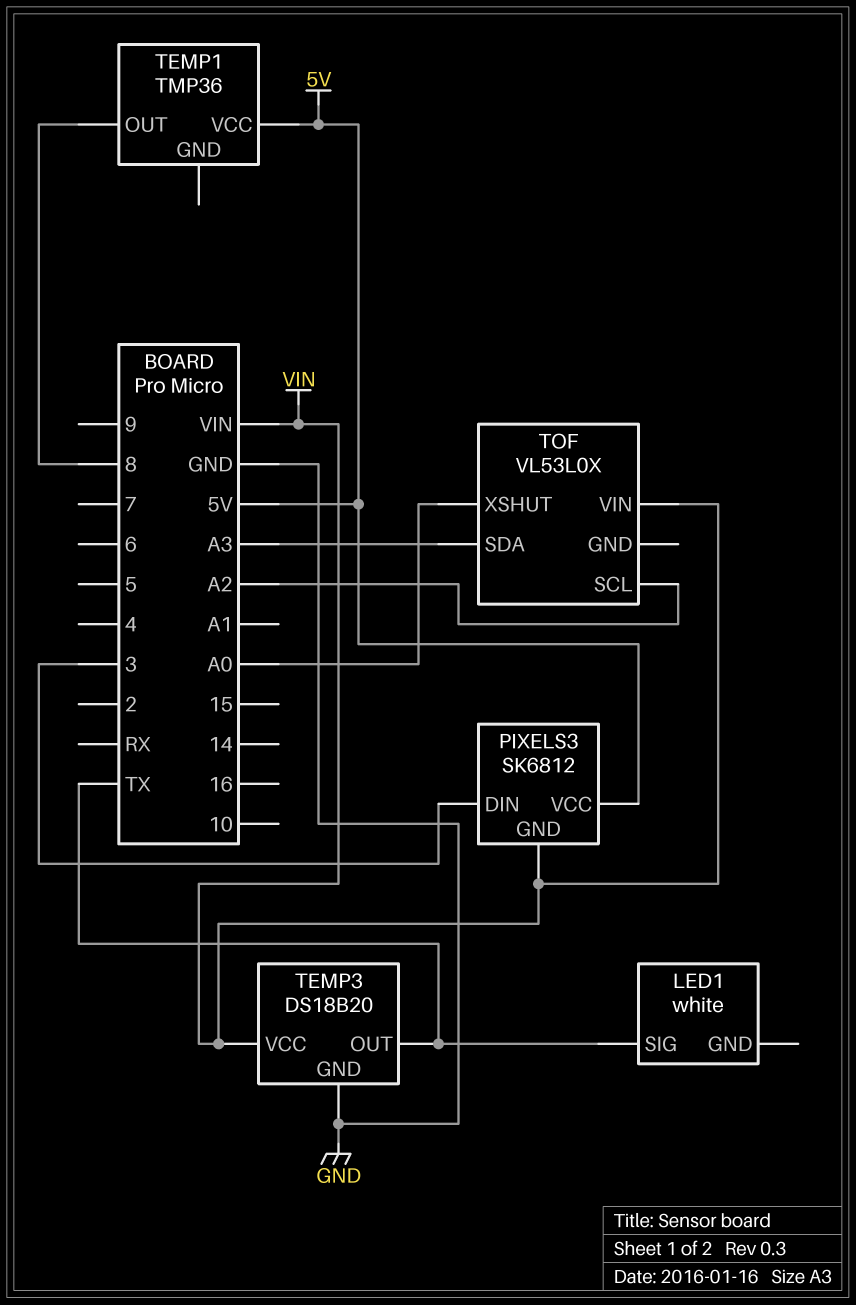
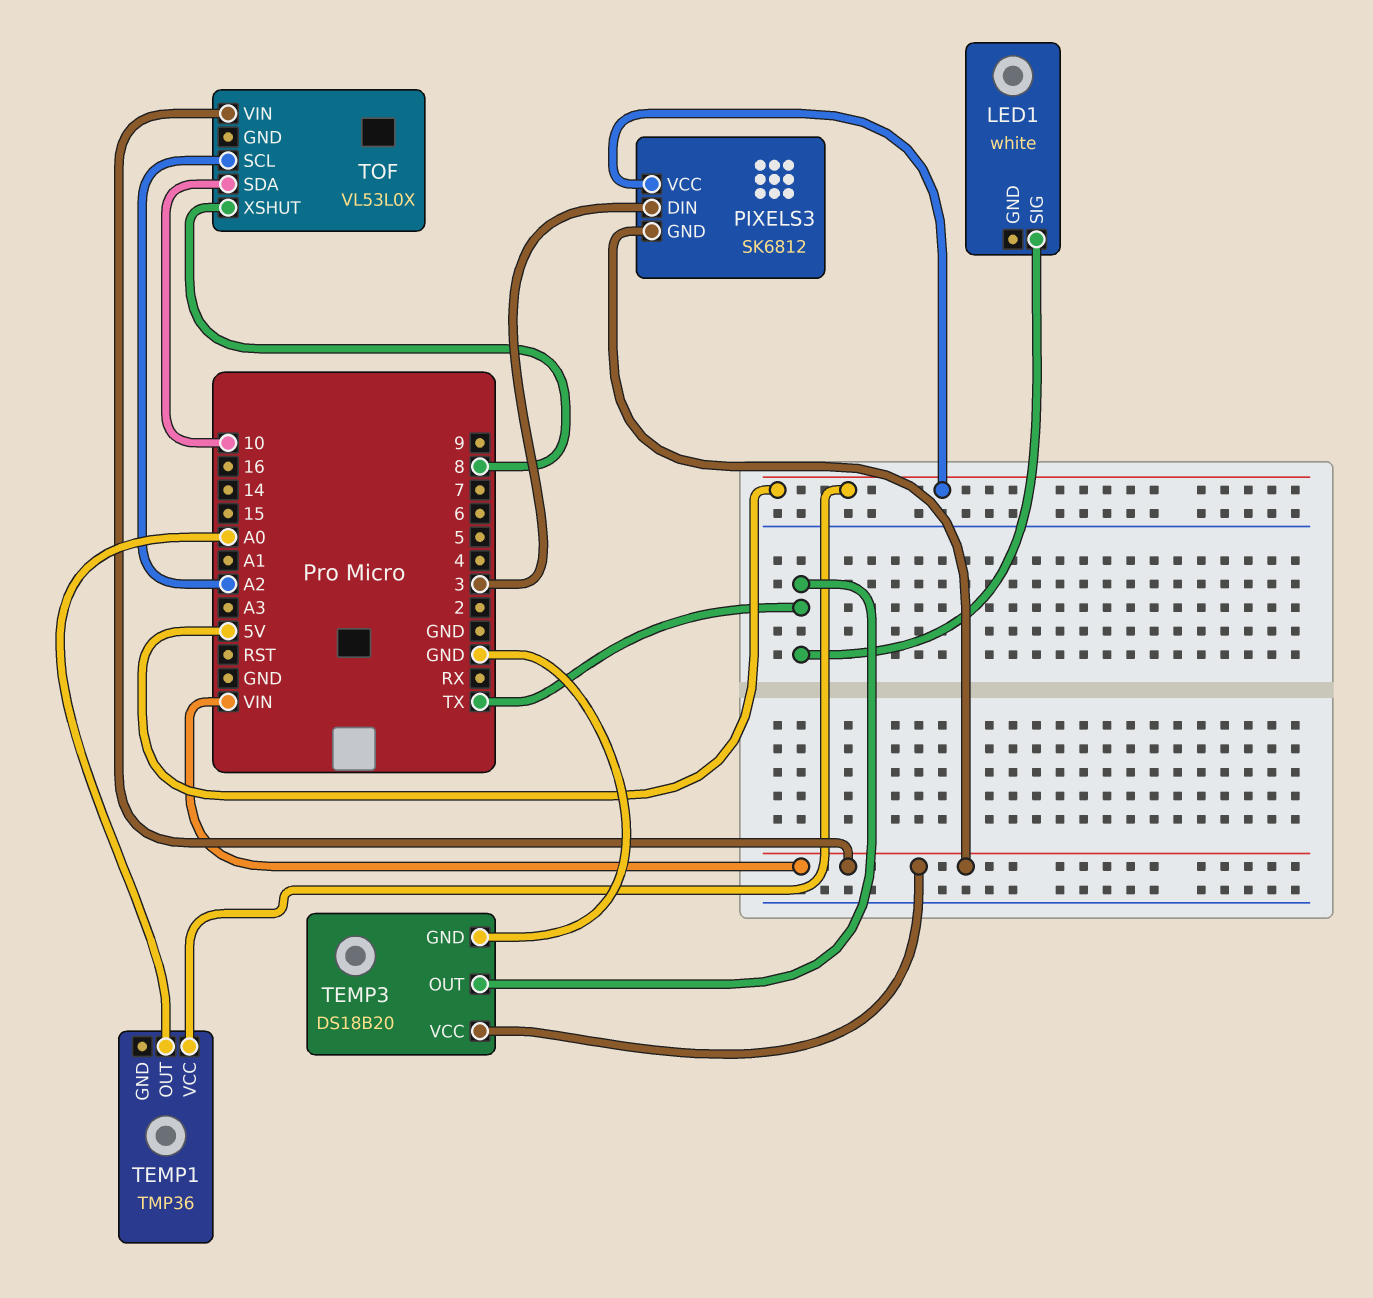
TEMP1 pin OUT: 8 -> A0
TOF pin SDA: A3 -> 10
TOF pin XSHUT: A0 -> 8

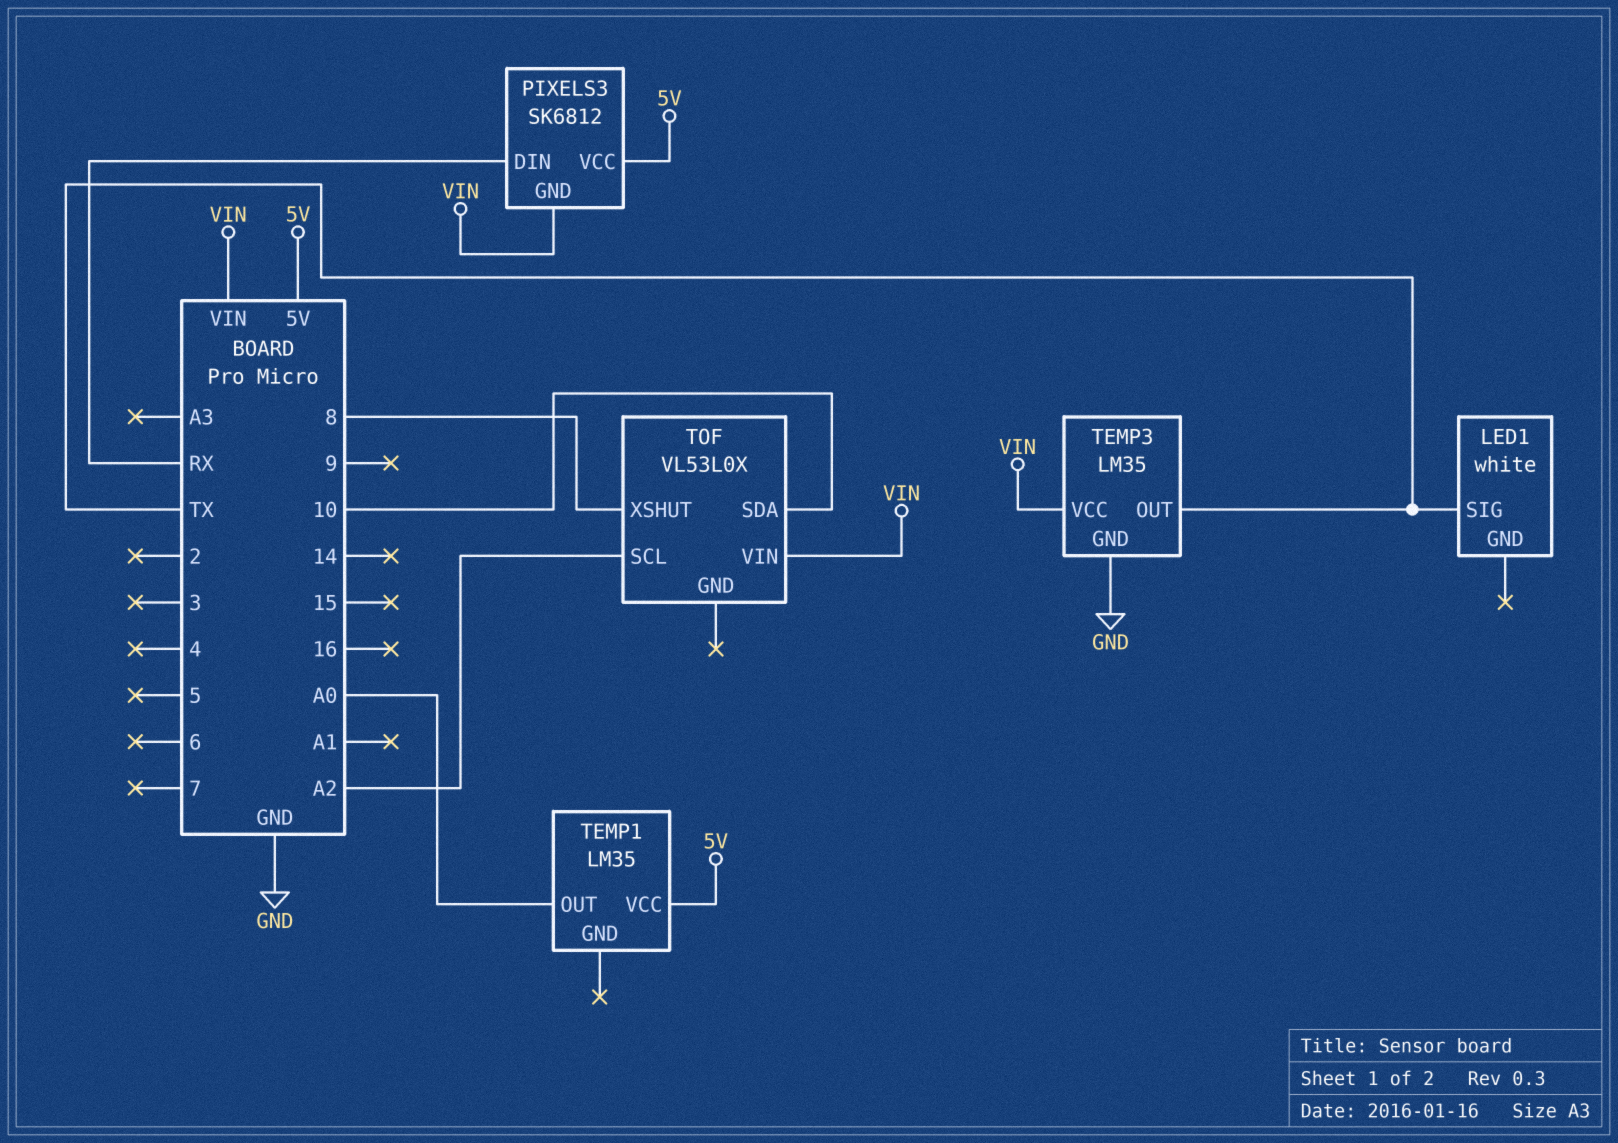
PIXELS3 pin DIN: 3 -> RX
TEMP1: TMP36 -> LM35
TEMP3: DS18B20 -> LM35

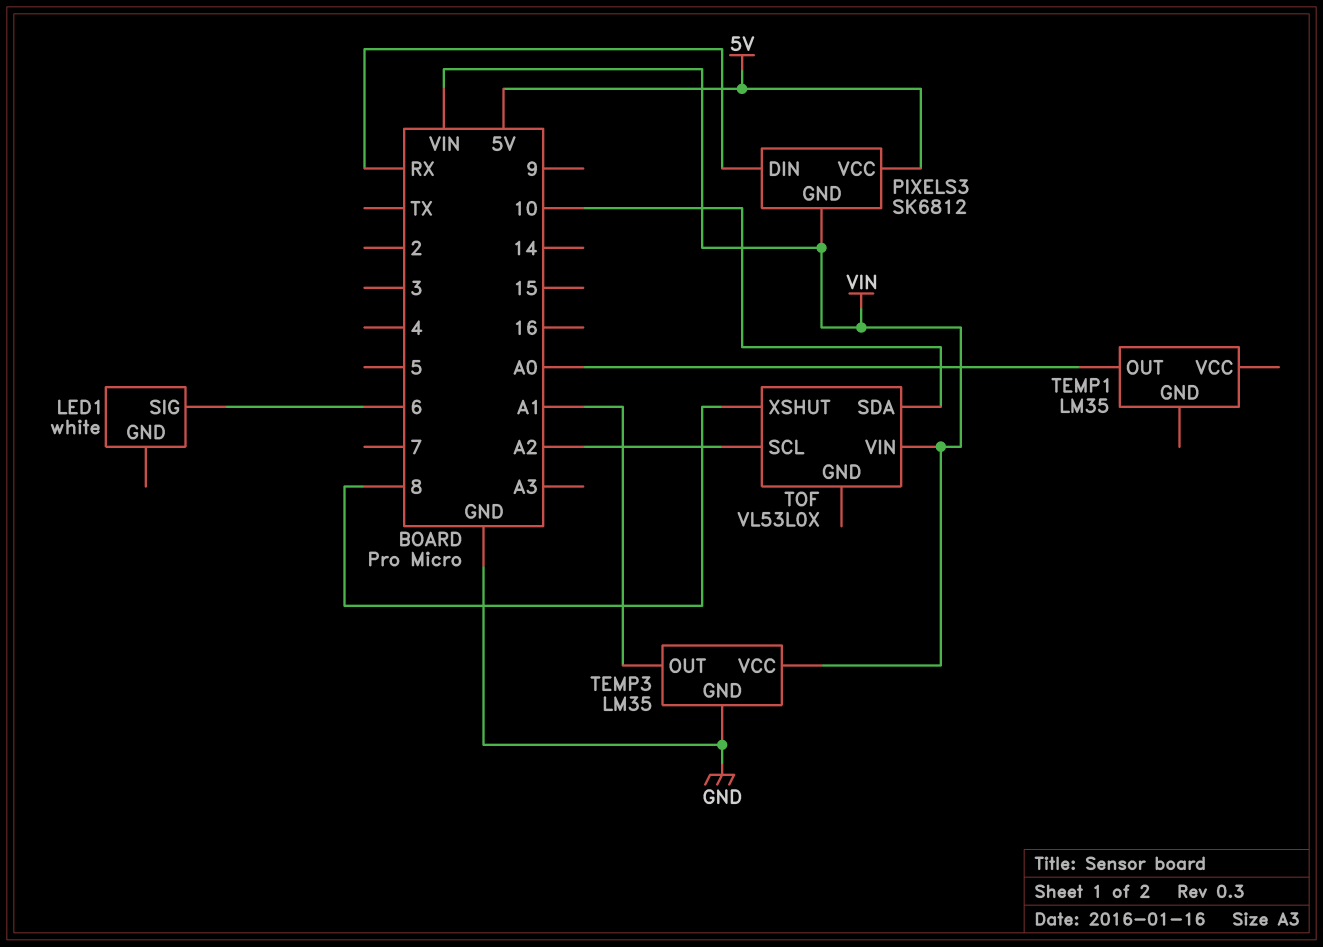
LED1 pin SIG: TX -> 6
TEMP1 pin VCC: 5V -> none
TEMP3 pin OUT: TX -> A1

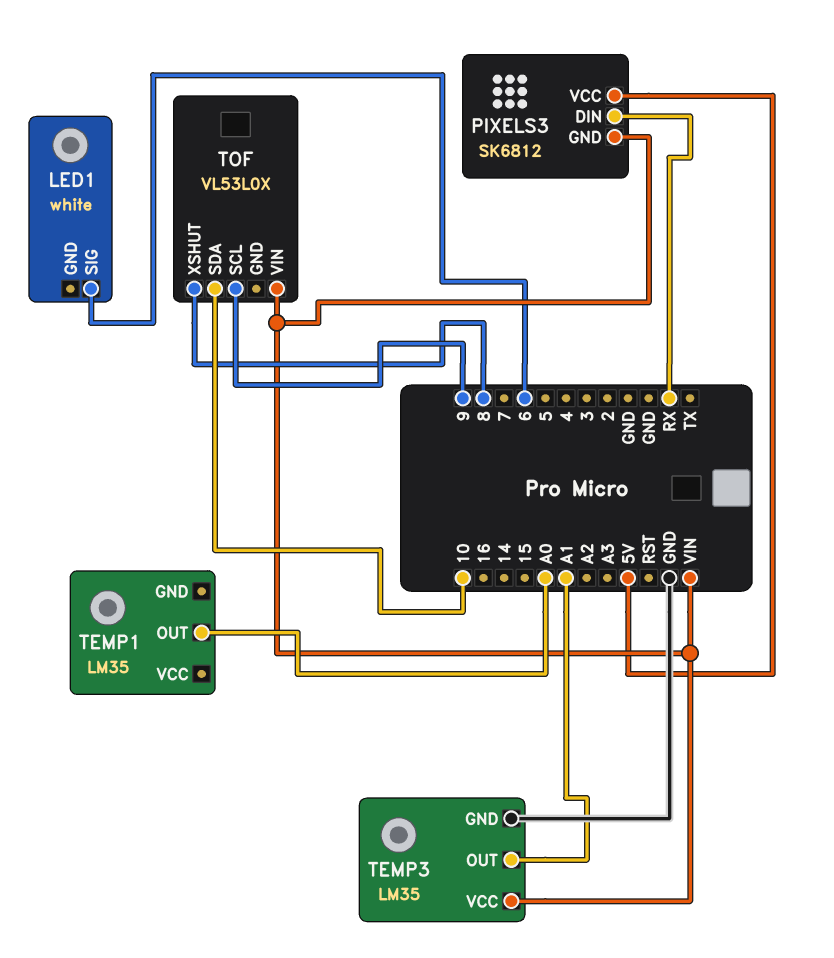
TOF pin SCL: A2 -> 9

